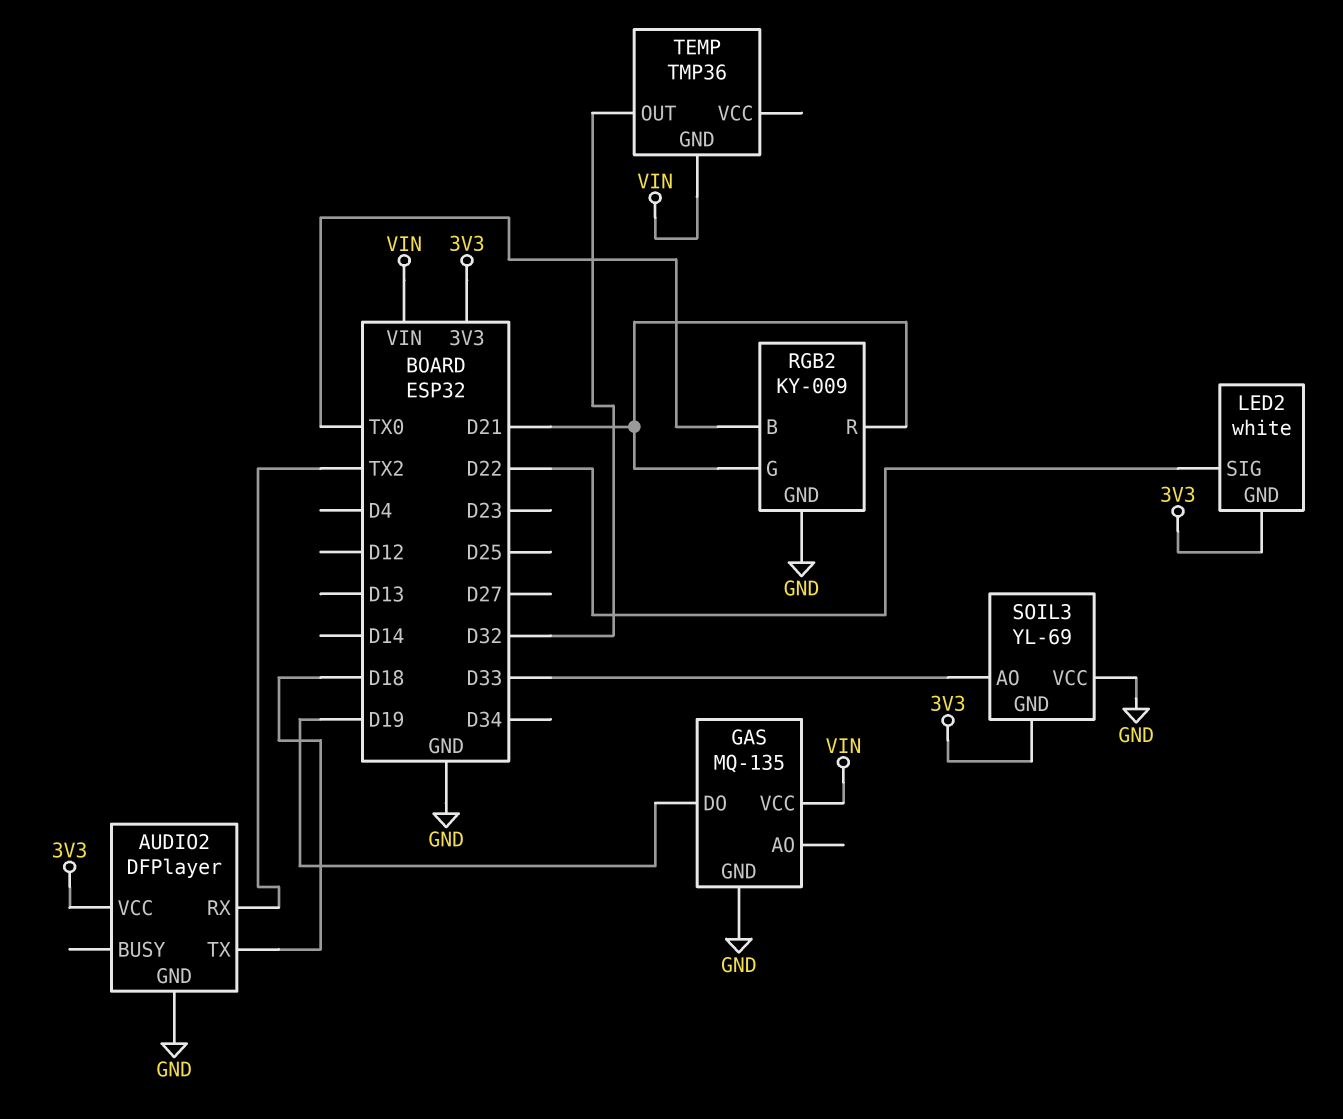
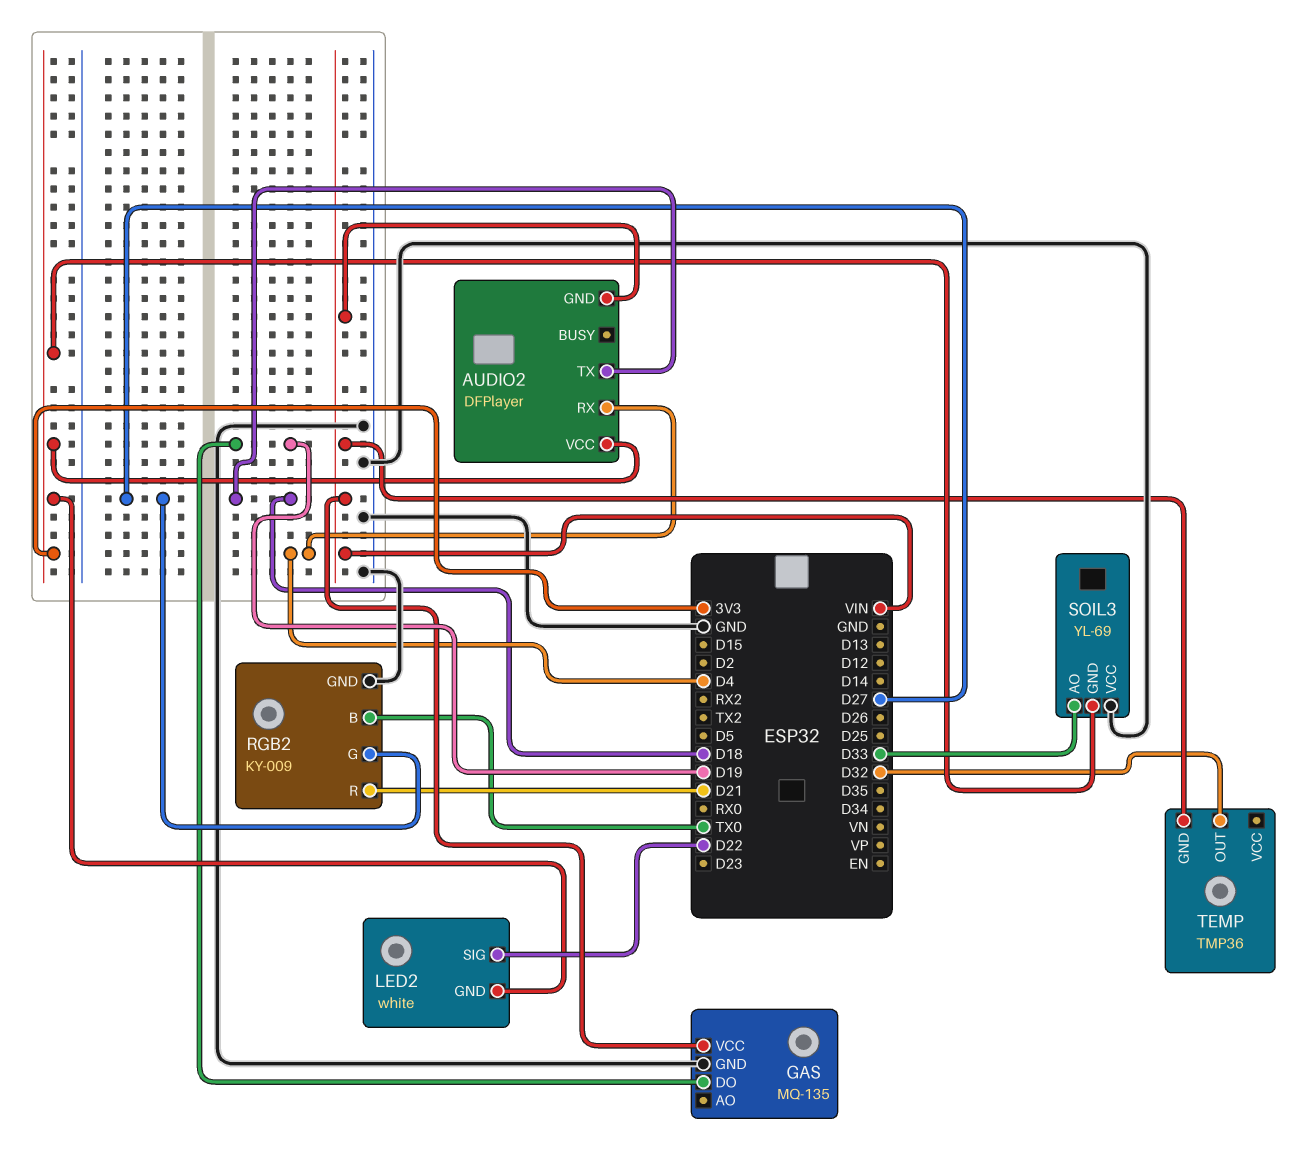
AUDIO2 pin GND: GND -> VIN
AUDIO2 pin RX: TX2 -> D4
RGB2 pin G: D21 -> D27

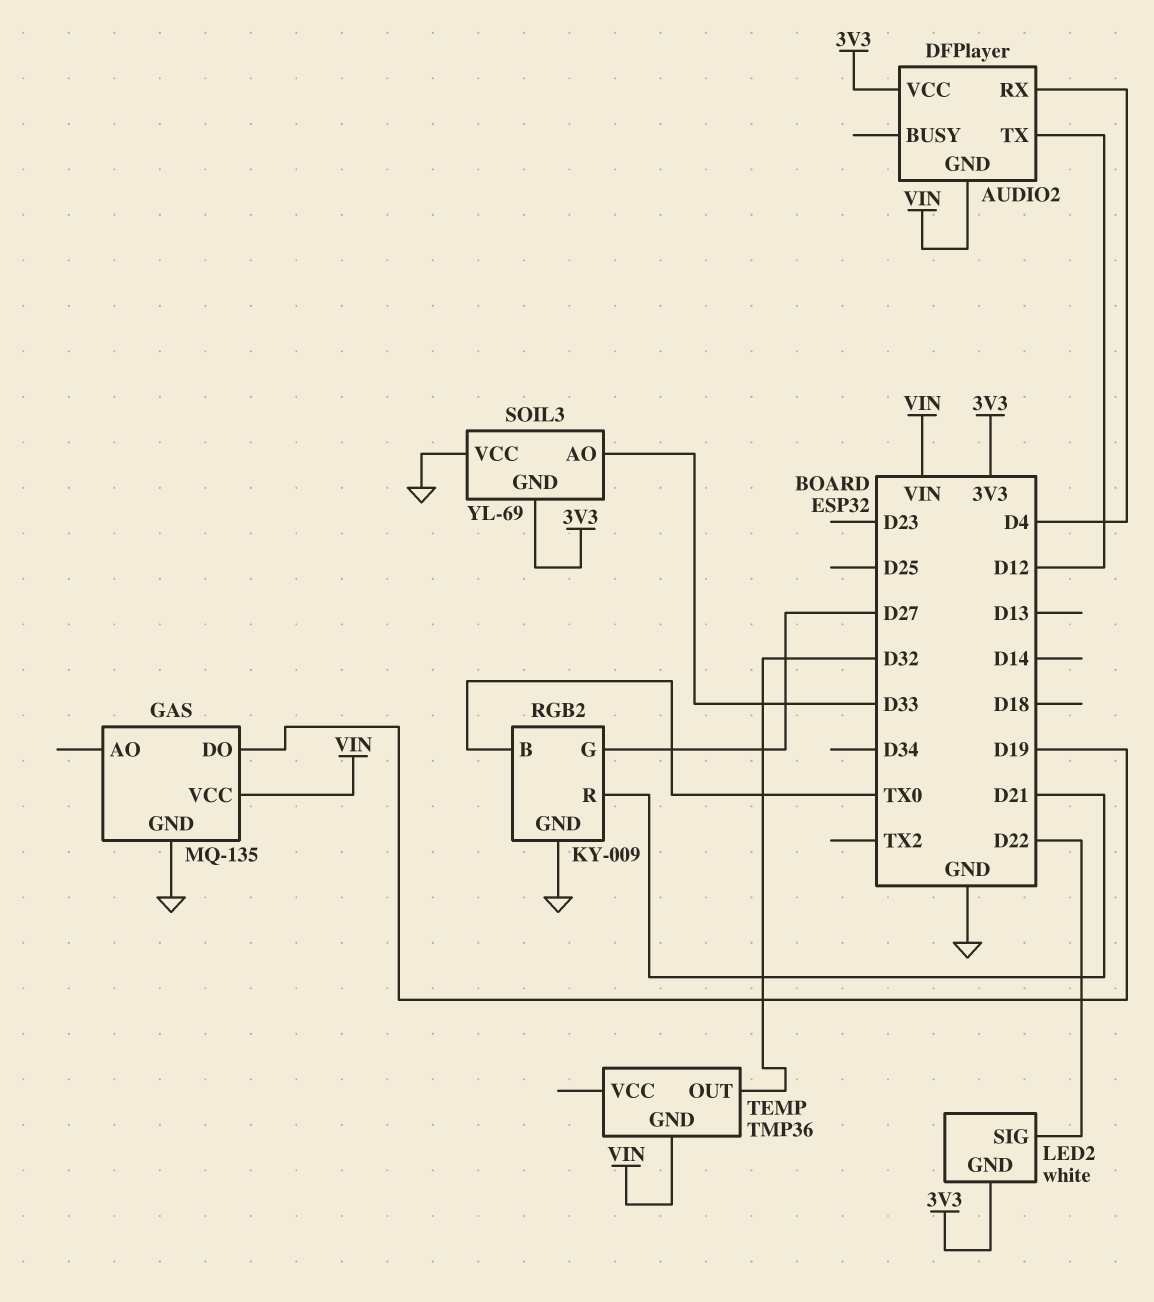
AUDIO2 pin TX: D18 -> D12

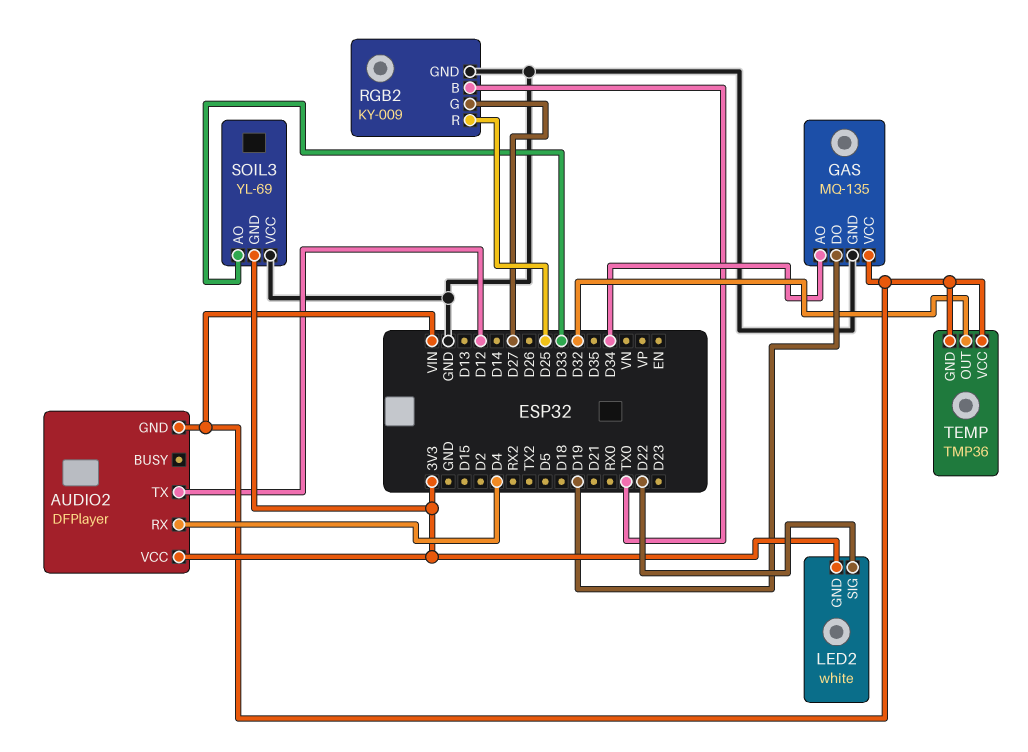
GAS pin AO: none -> D34
RGB2 pin R: D21 -> D25
TEMP pin VCC: none -> VIN

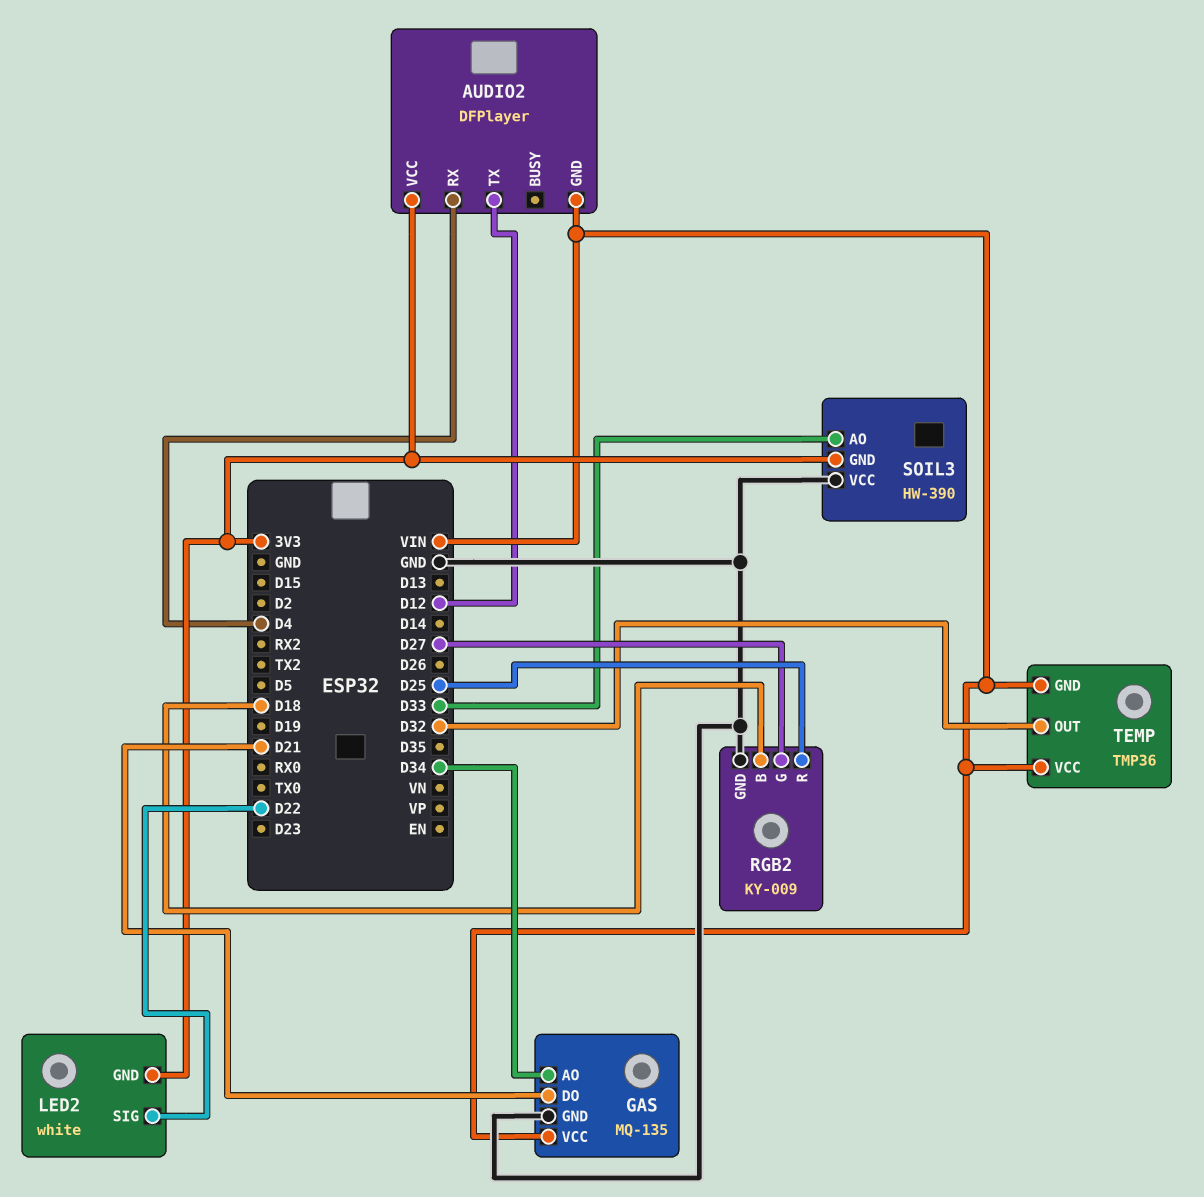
GAS pin DO: D19 -> D21
RGB2 pin B: TX0 -> D18
SOIL3: YL-69 -> HW-390

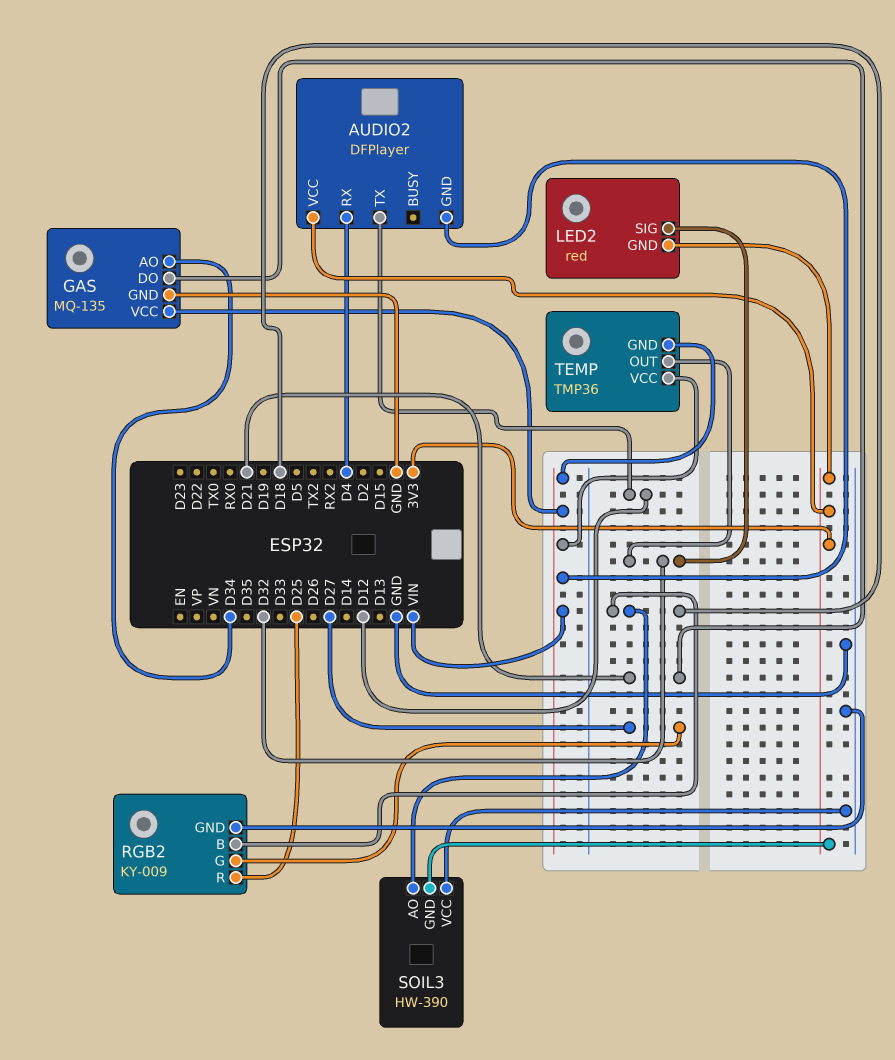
LED2: white -> red
LED2 pin SIG: D22 -> D32
SOIL3 pin AO: D33 -> D18

